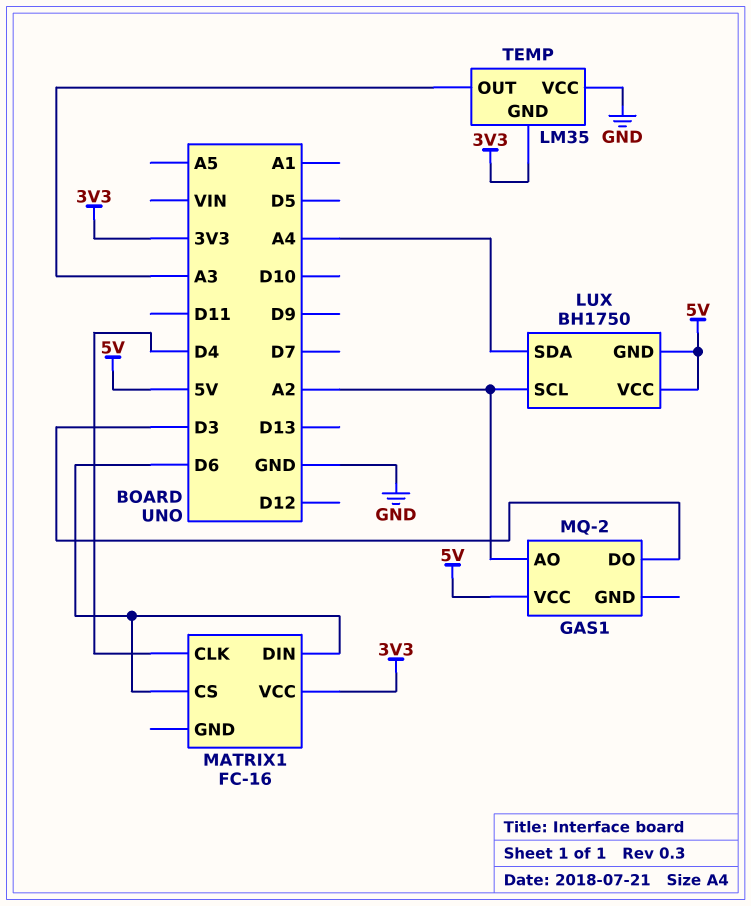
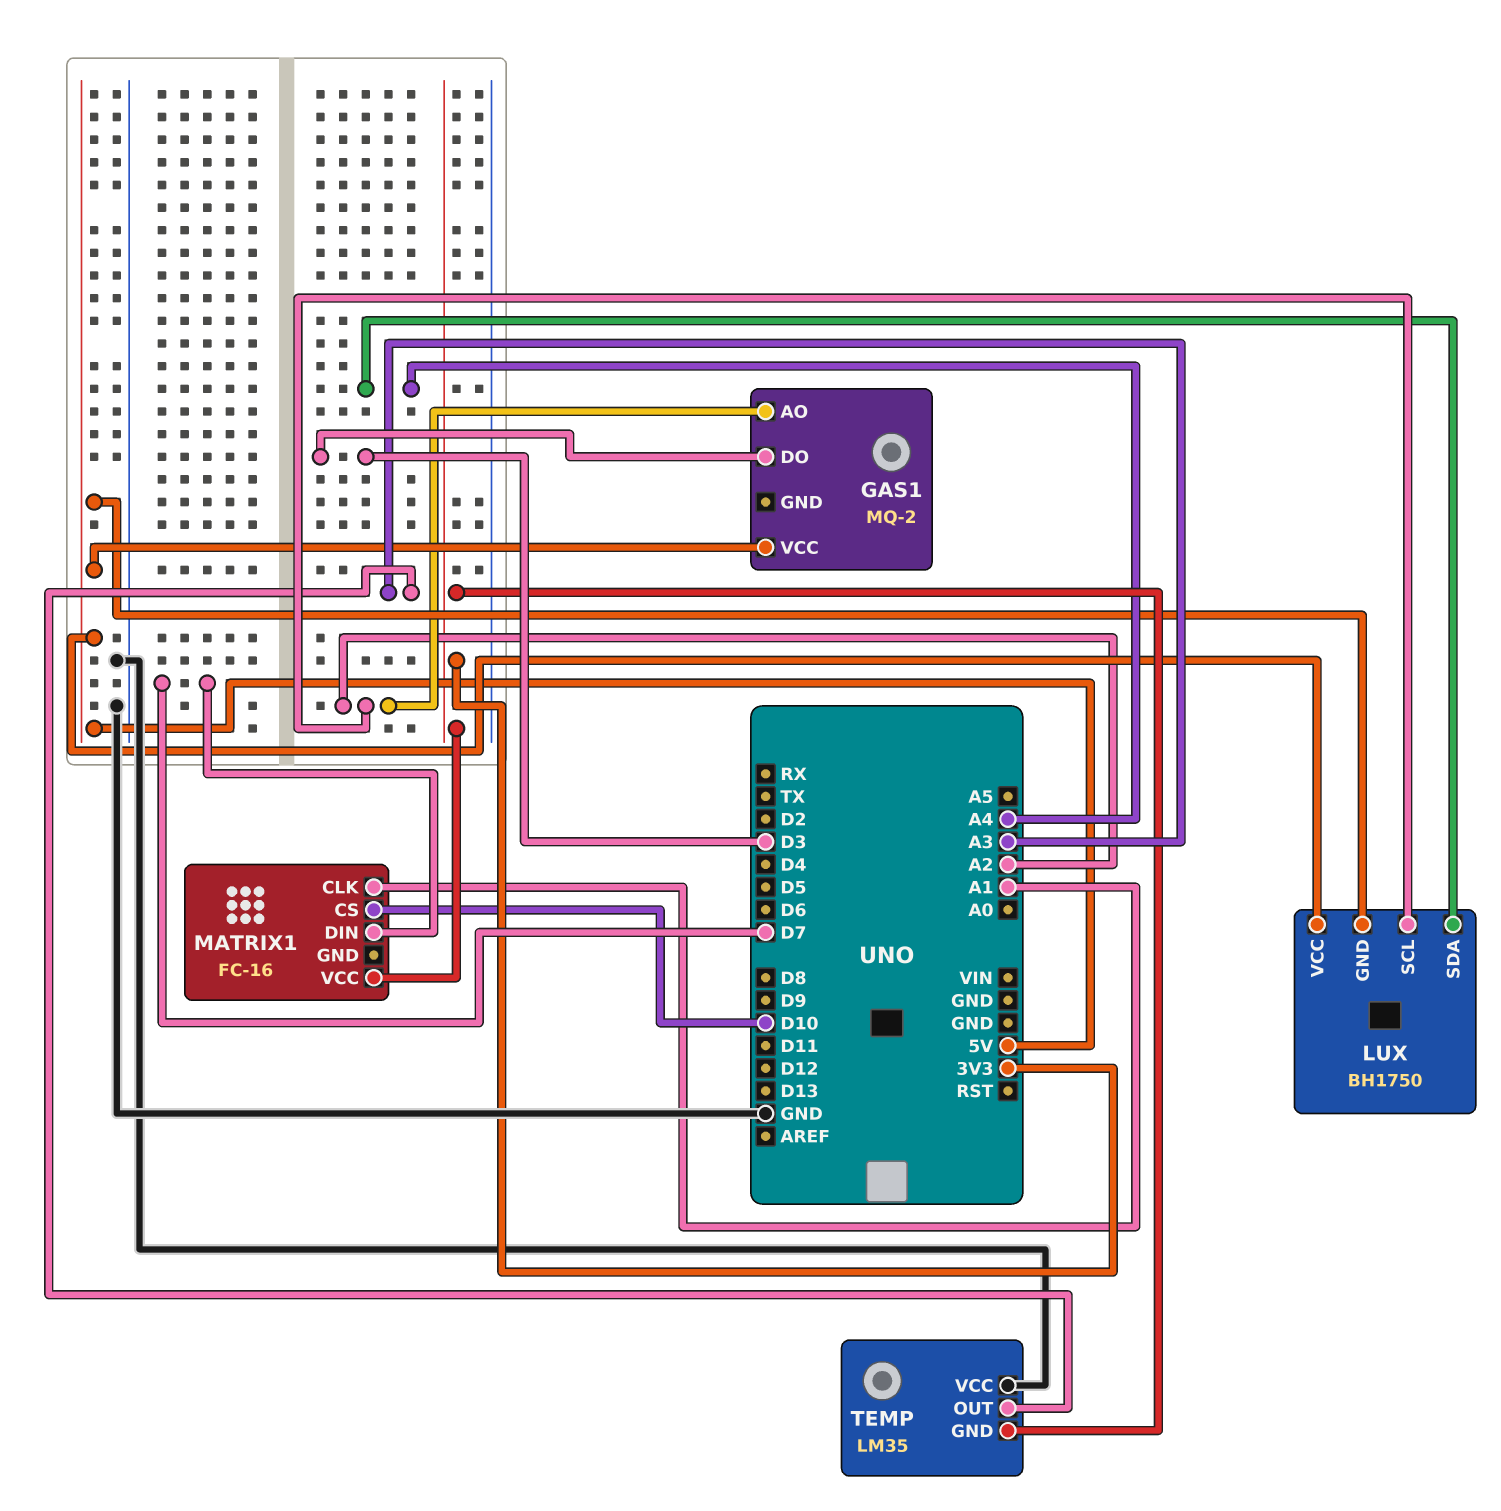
MATRIX1 pin CLK: D4 -> A1
MATRIX1 pin CS: D6 -> D10
MATRIX1 pin DIN: D6 -> D7

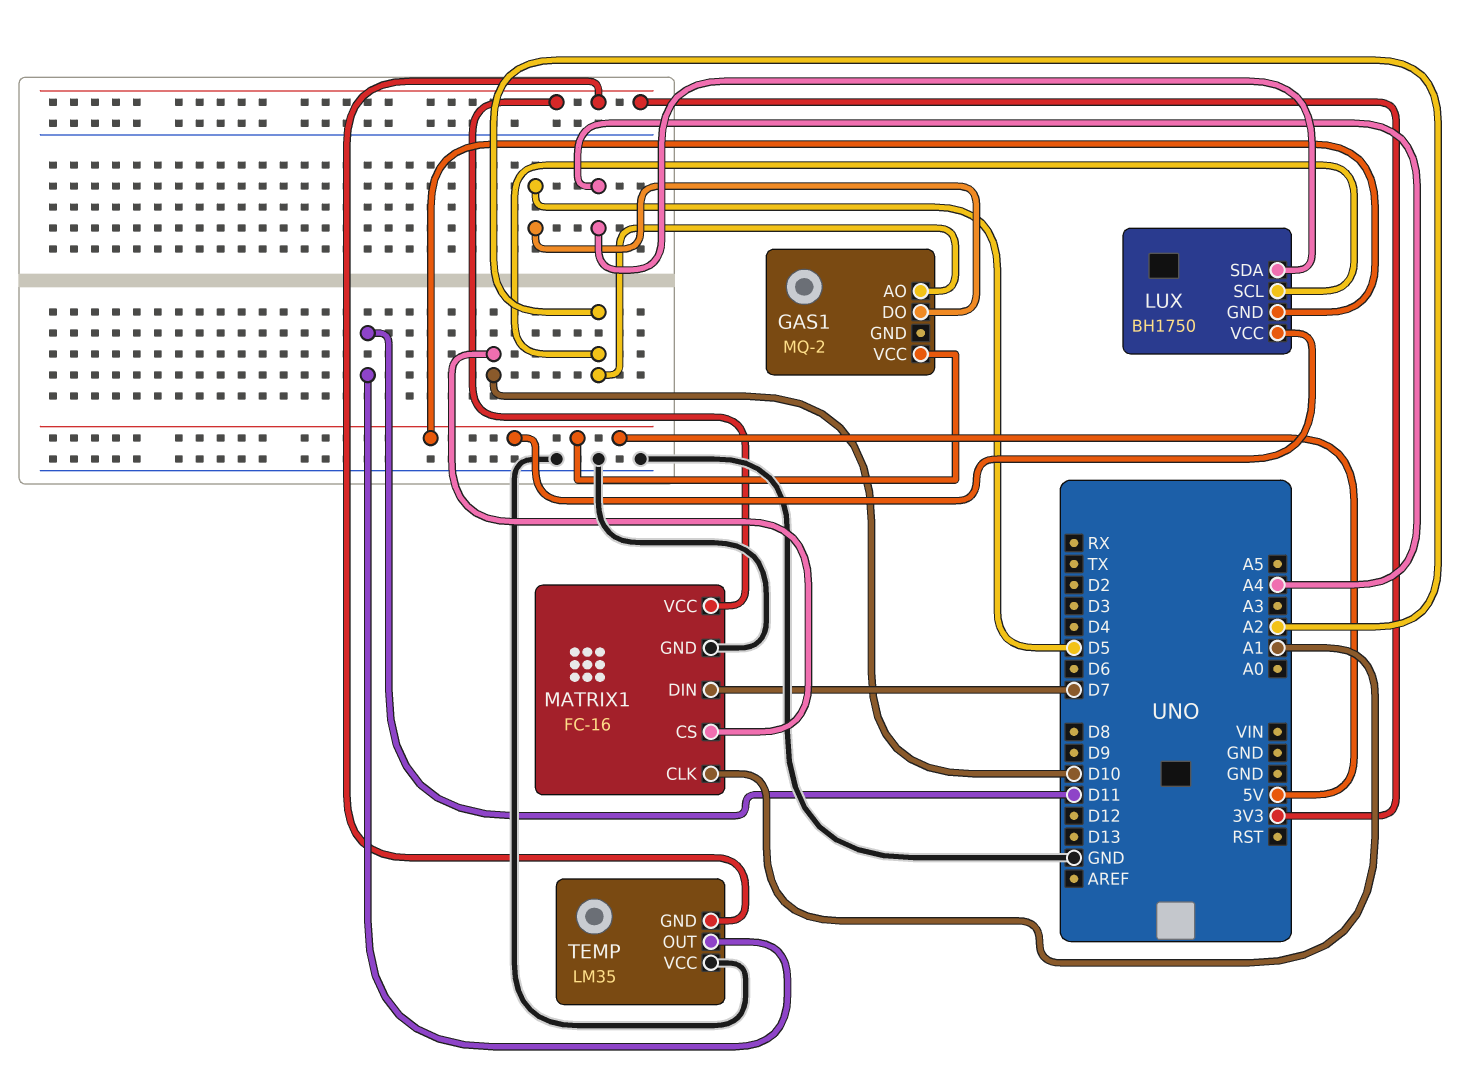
GAS1 pin DO: D3 -> D5
MATRIX1 pin GND: none -> GND
TEMP pin OUT: A3 -> D11

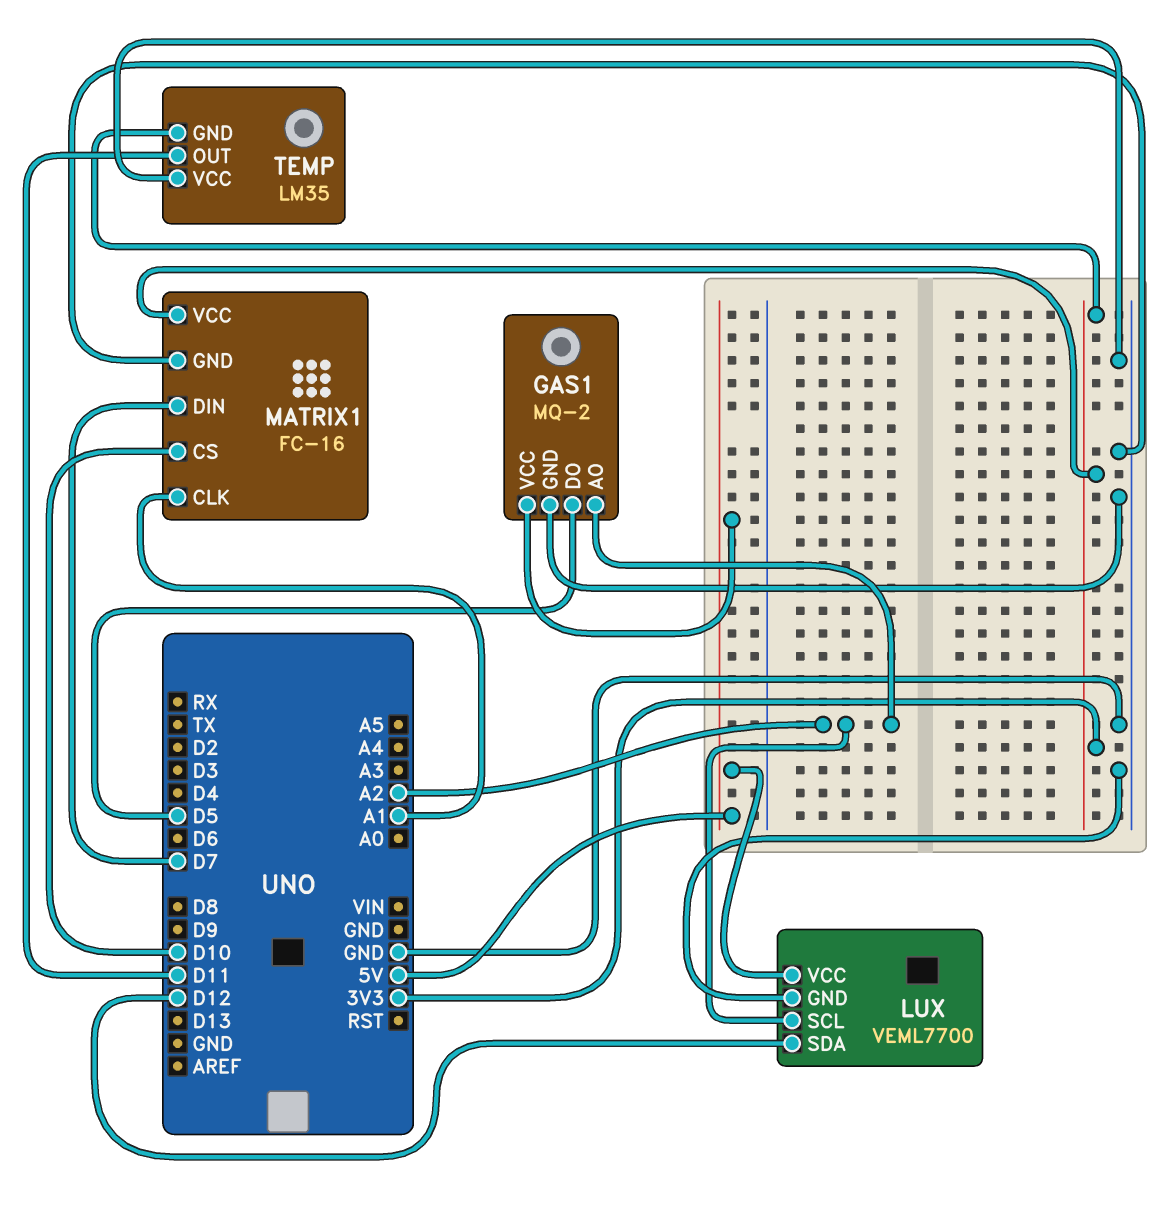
GAS1 pin GND: none -> GND
LUX: BH1750 -> VEML7700
LUX pin GND: 5V -> GND
LUX pin SDA: A4 -> D12

